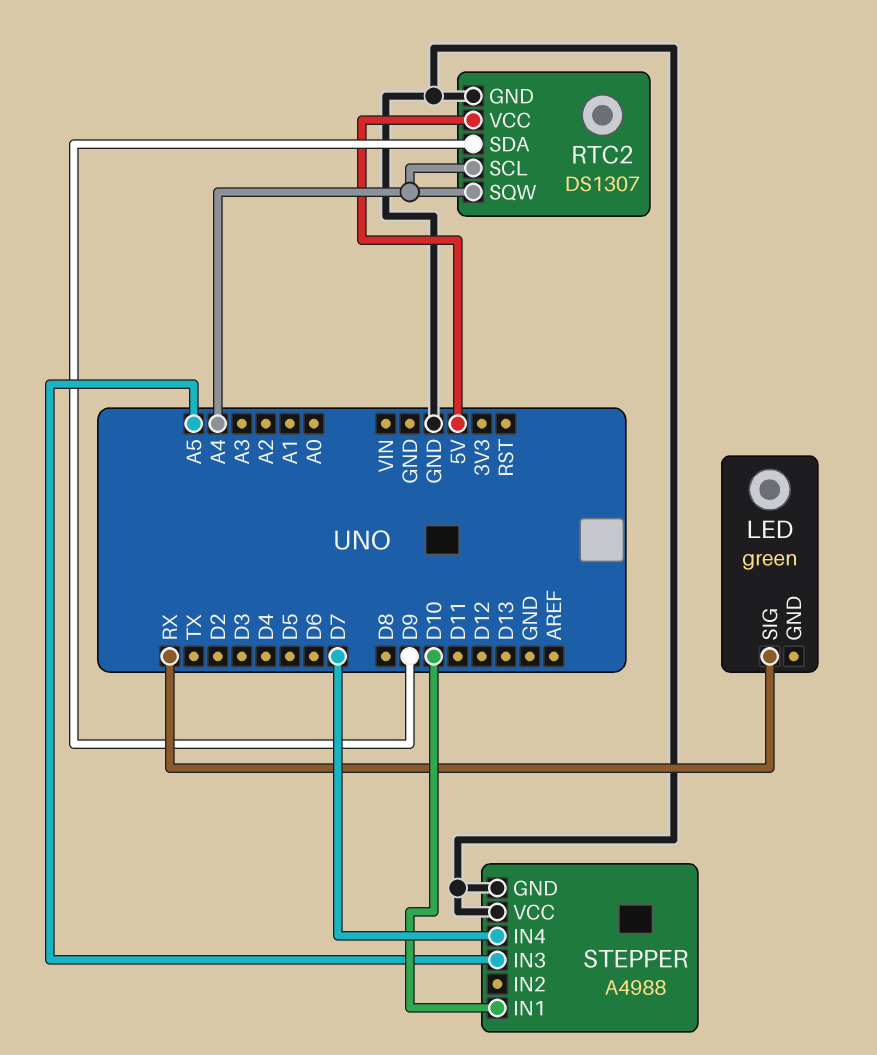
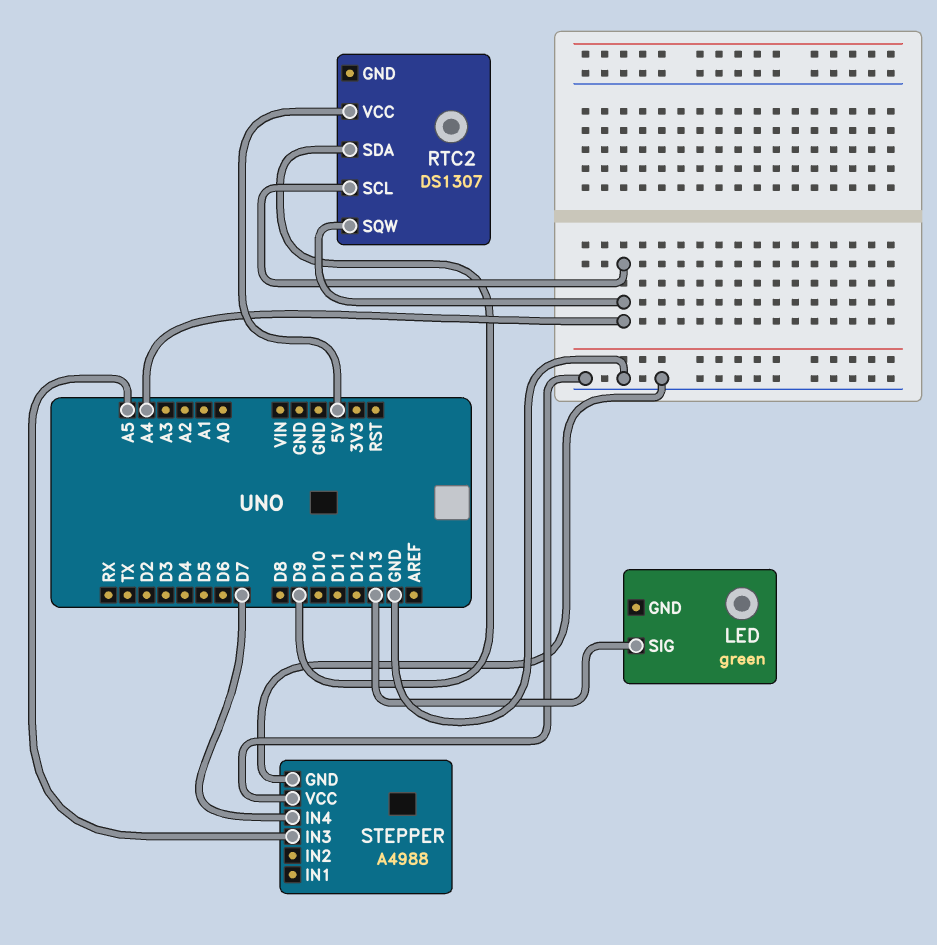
LED pin SIG: RX -> D13
RTC2 pin GND: GND -> none
STEPPER pin IN1: D10 -> none

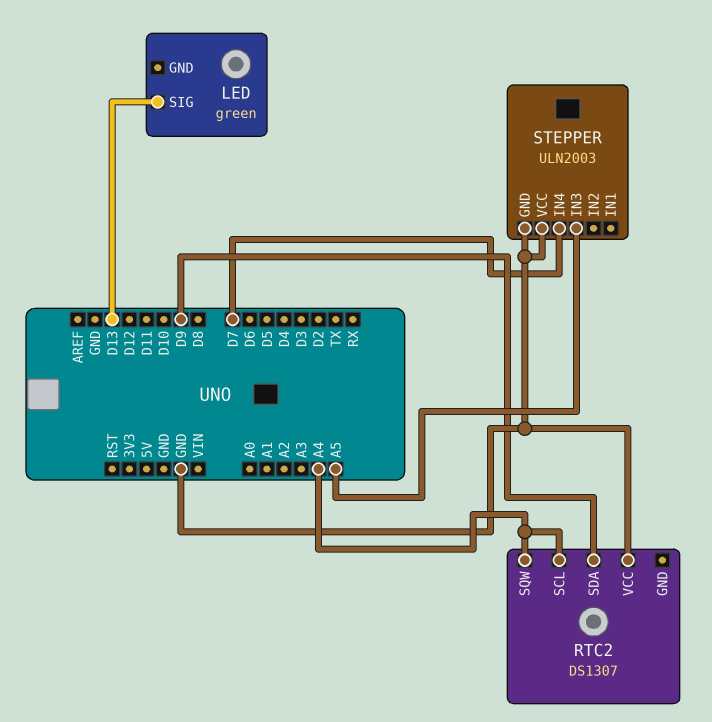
RTC2 pin VCC: 5V -> GND
STEPPER: A4988 -> ULN2003

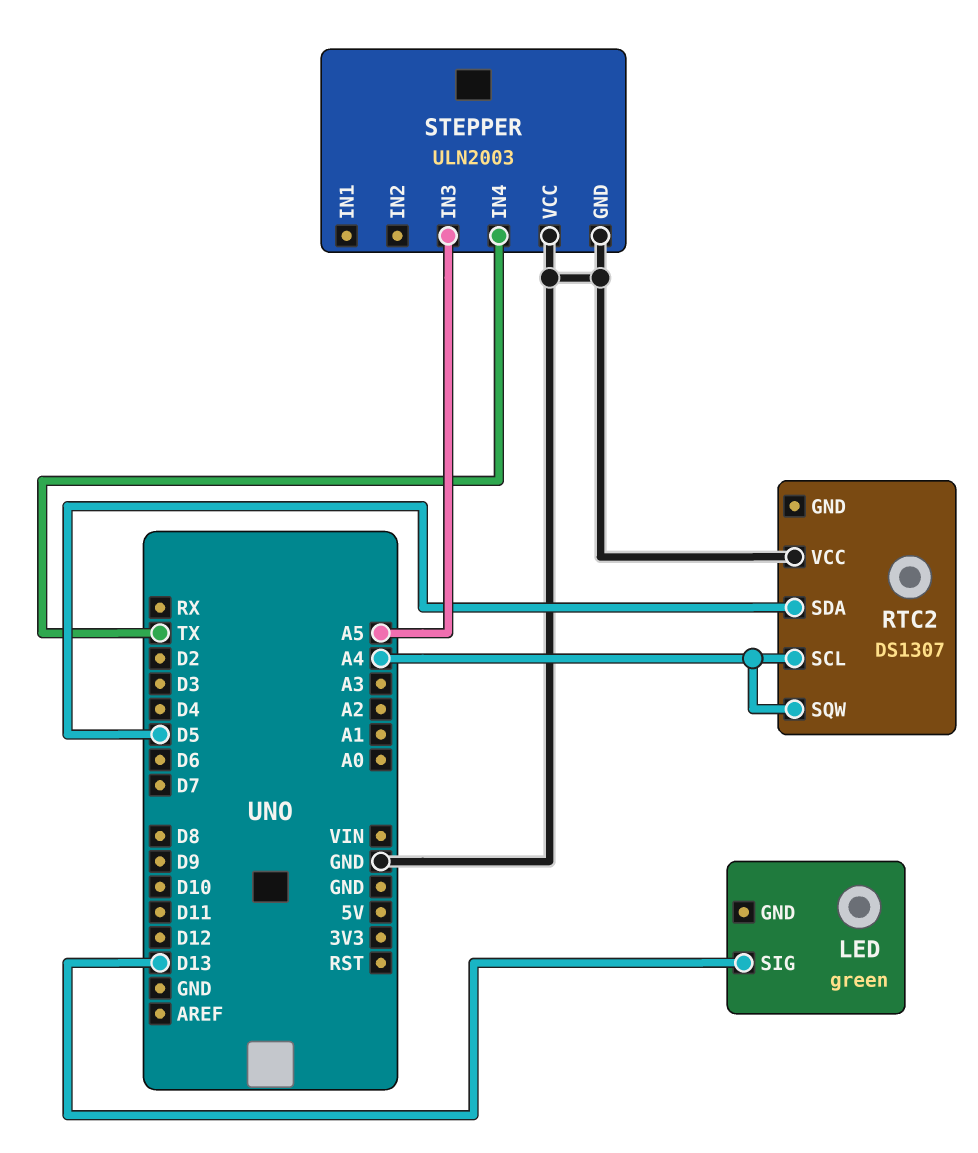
RTC2 pin SDA: D9 -> D5
STEPPER pin IN4: D7 -> TX

